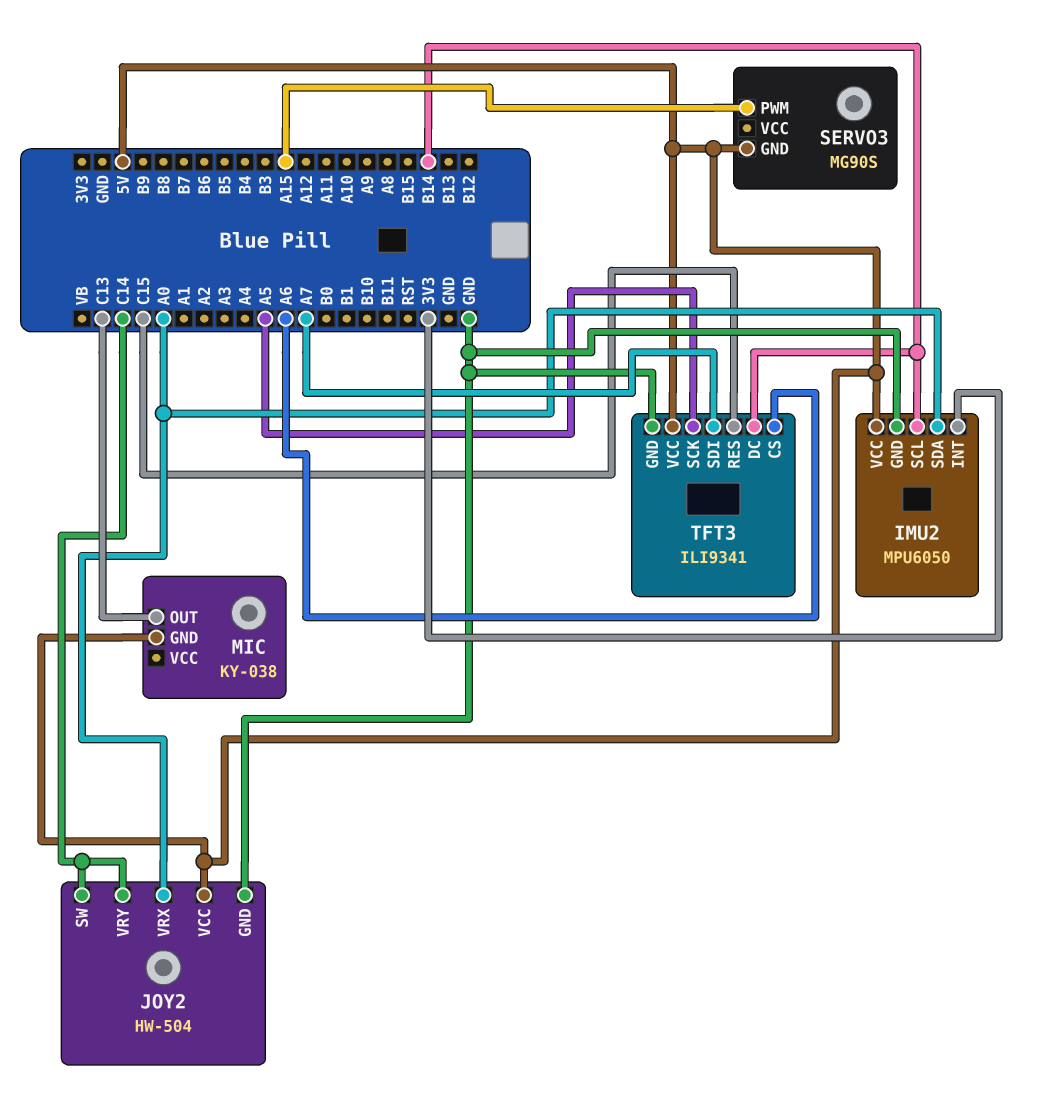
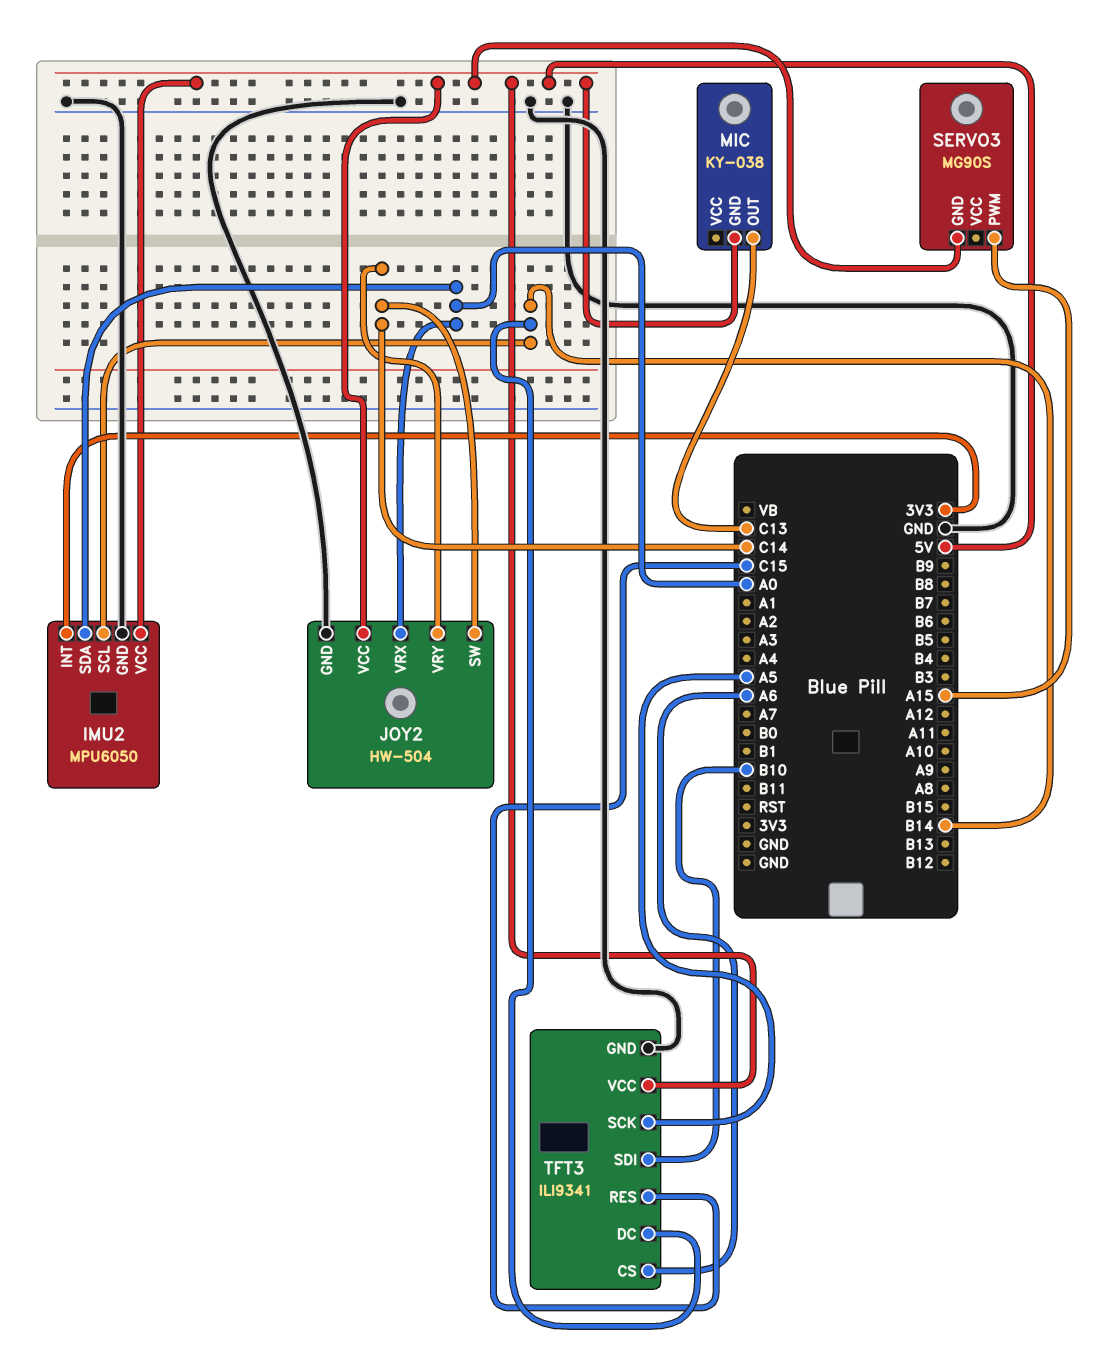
TFT3 pin SDI: A7 -> B10

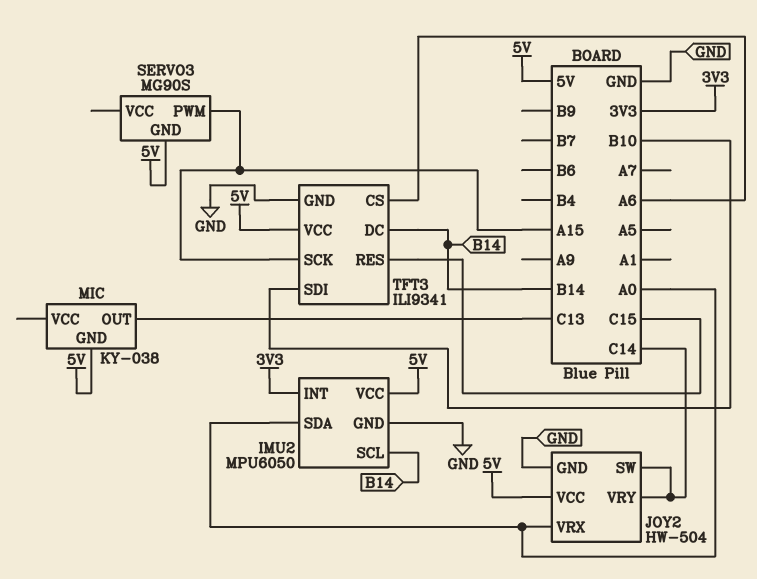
TFT3 pin SCK: A5 -> A15

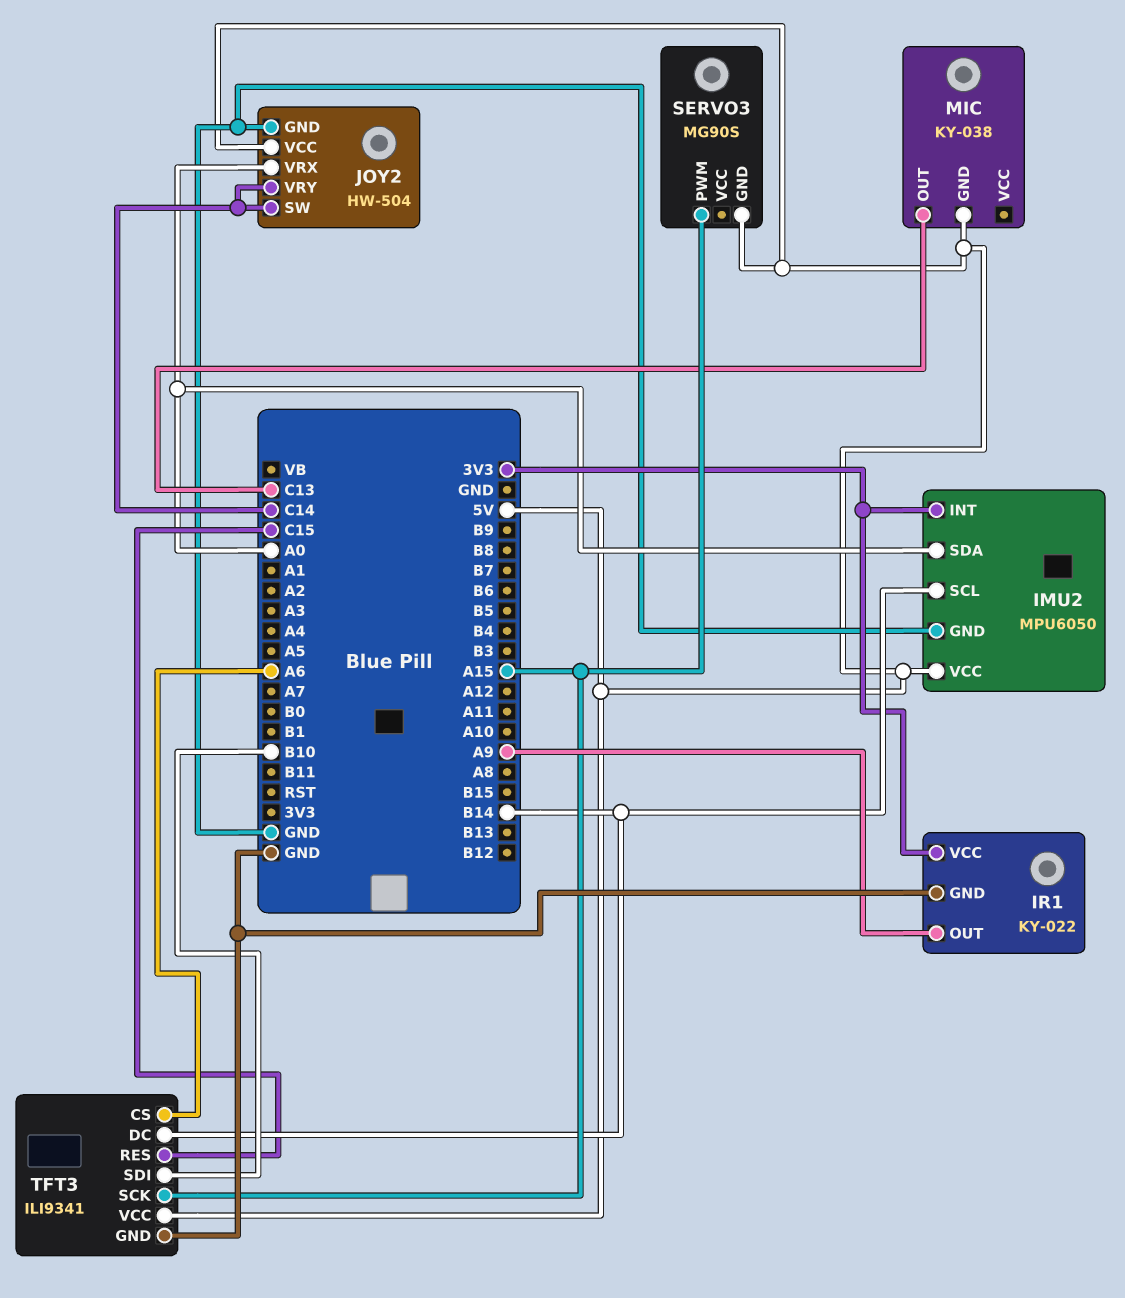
IR1: none -> KY-022
IR1 pin GND: none -> GND
IR1 pin OUT: none -> A9
IR1 pin VCC: none -> 3V3

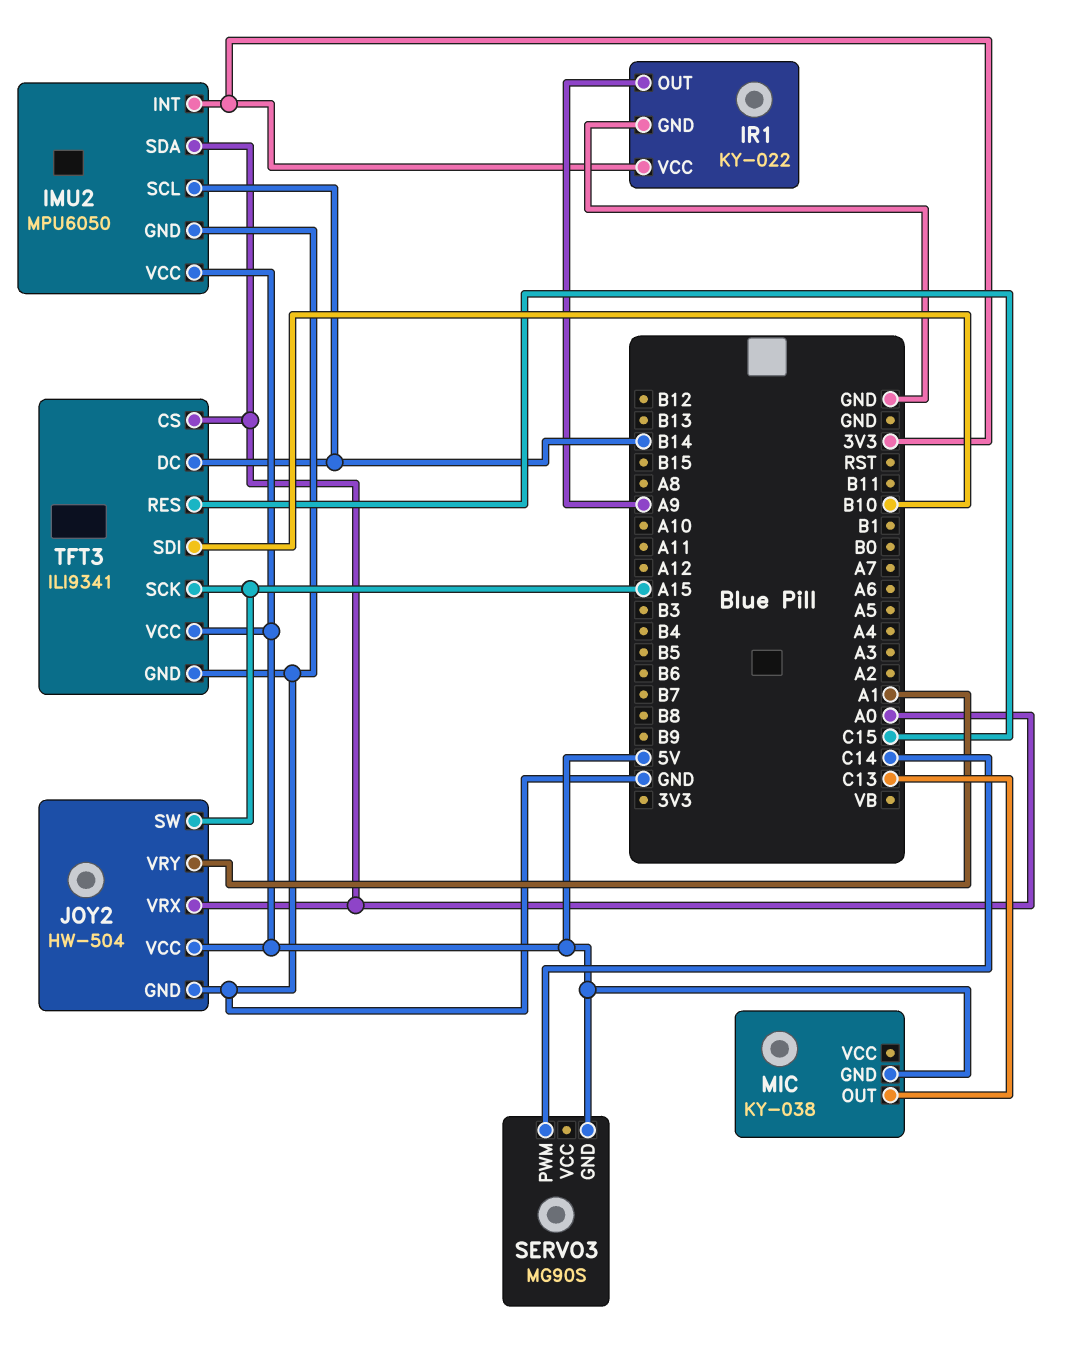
JOY2 pin SW: C14 -> A15
JOY2 pin VRY: C14 -> A1
SERVO3 pin PWM: A15 -> C14
TFT3 pin CS: A6 -> A0

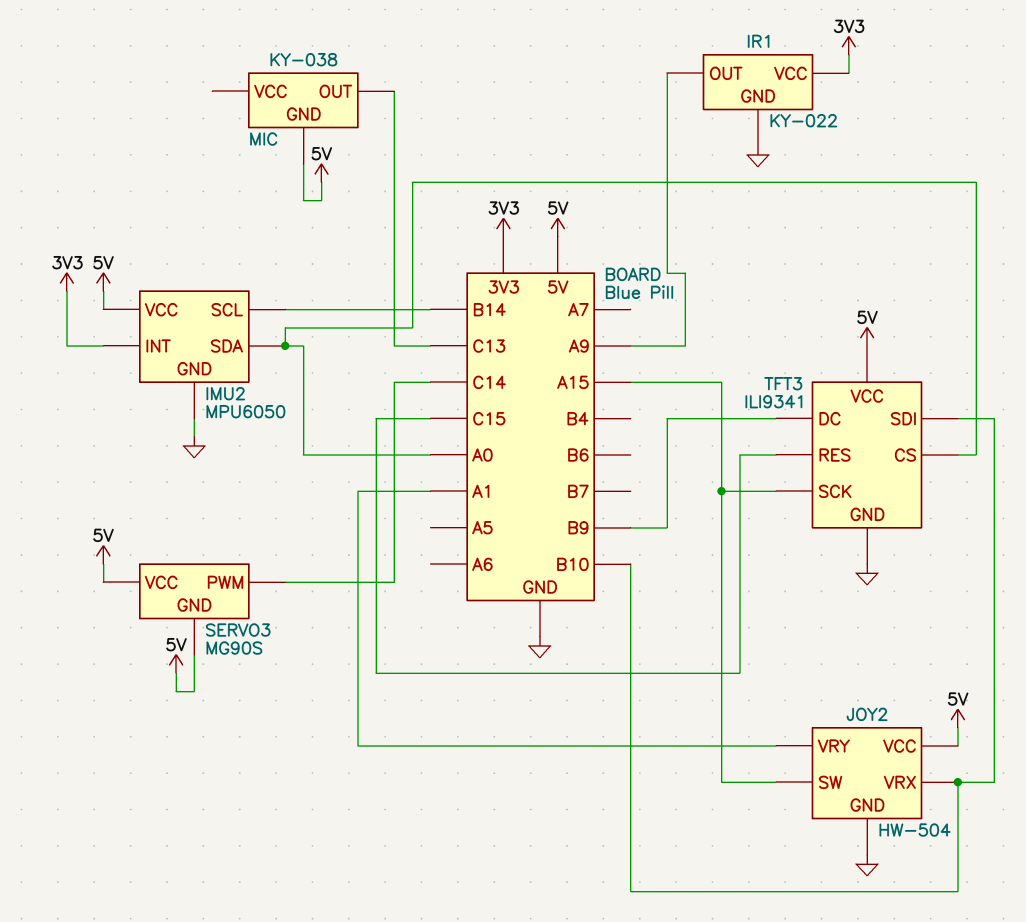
JOY2 pin VRX: A0 -> B10
SERVO3 pin VCC: none -> 5V
TFT3 pin DC: B14 -> B9

